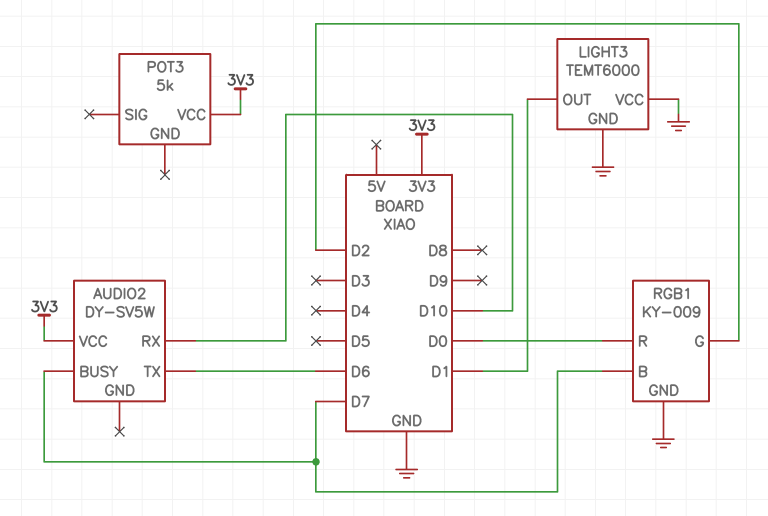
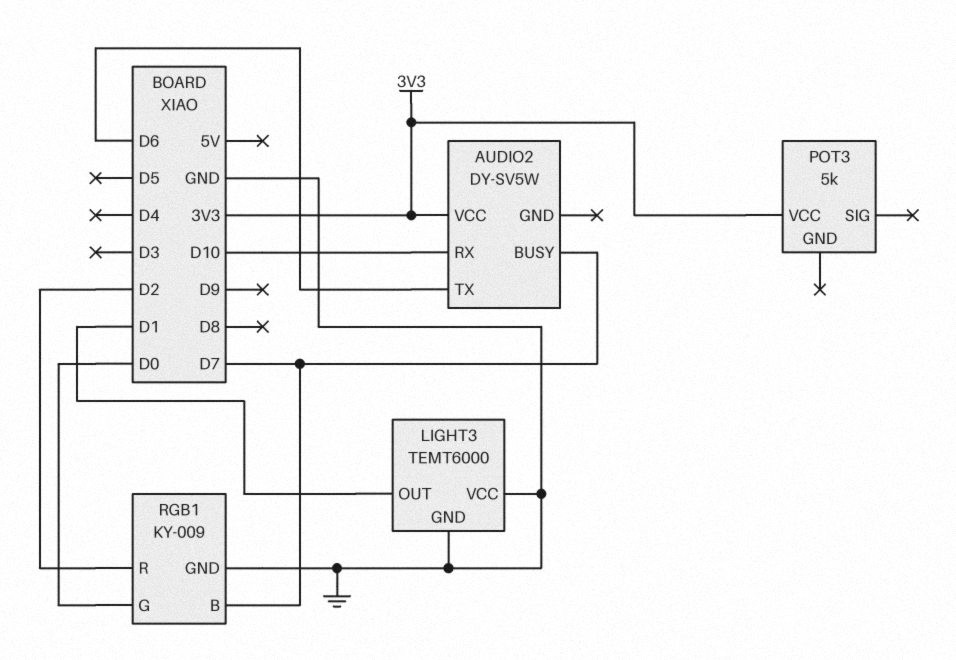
RGB1 pin G: D2 -> D0
RGB1 pin R: D0 -> D2

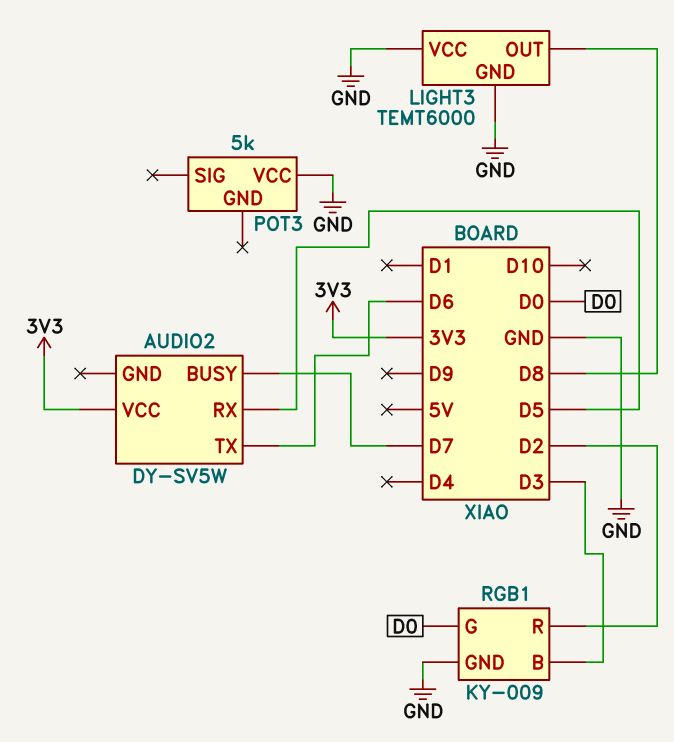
AUDIO2 pin RX: D10 -> D5
LIGHT3 pin OUT: D1 -> D8
POT3 pin VCC: 3V3 -> GND
RGB1 pin B: D7 -> D3

